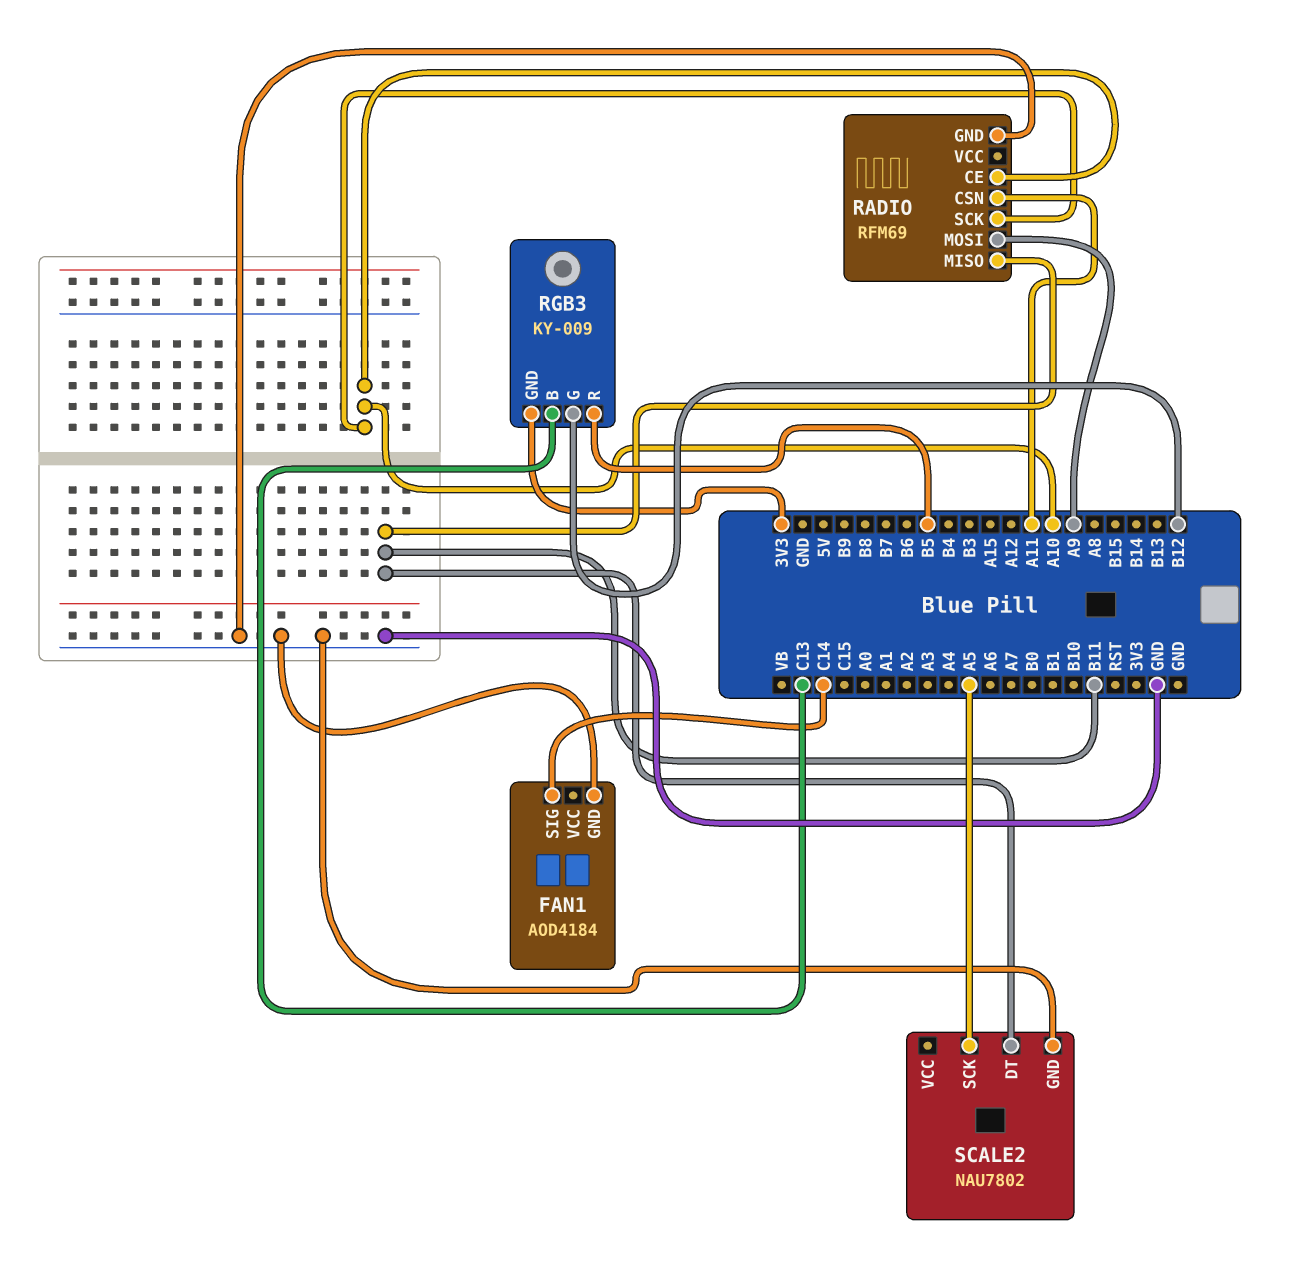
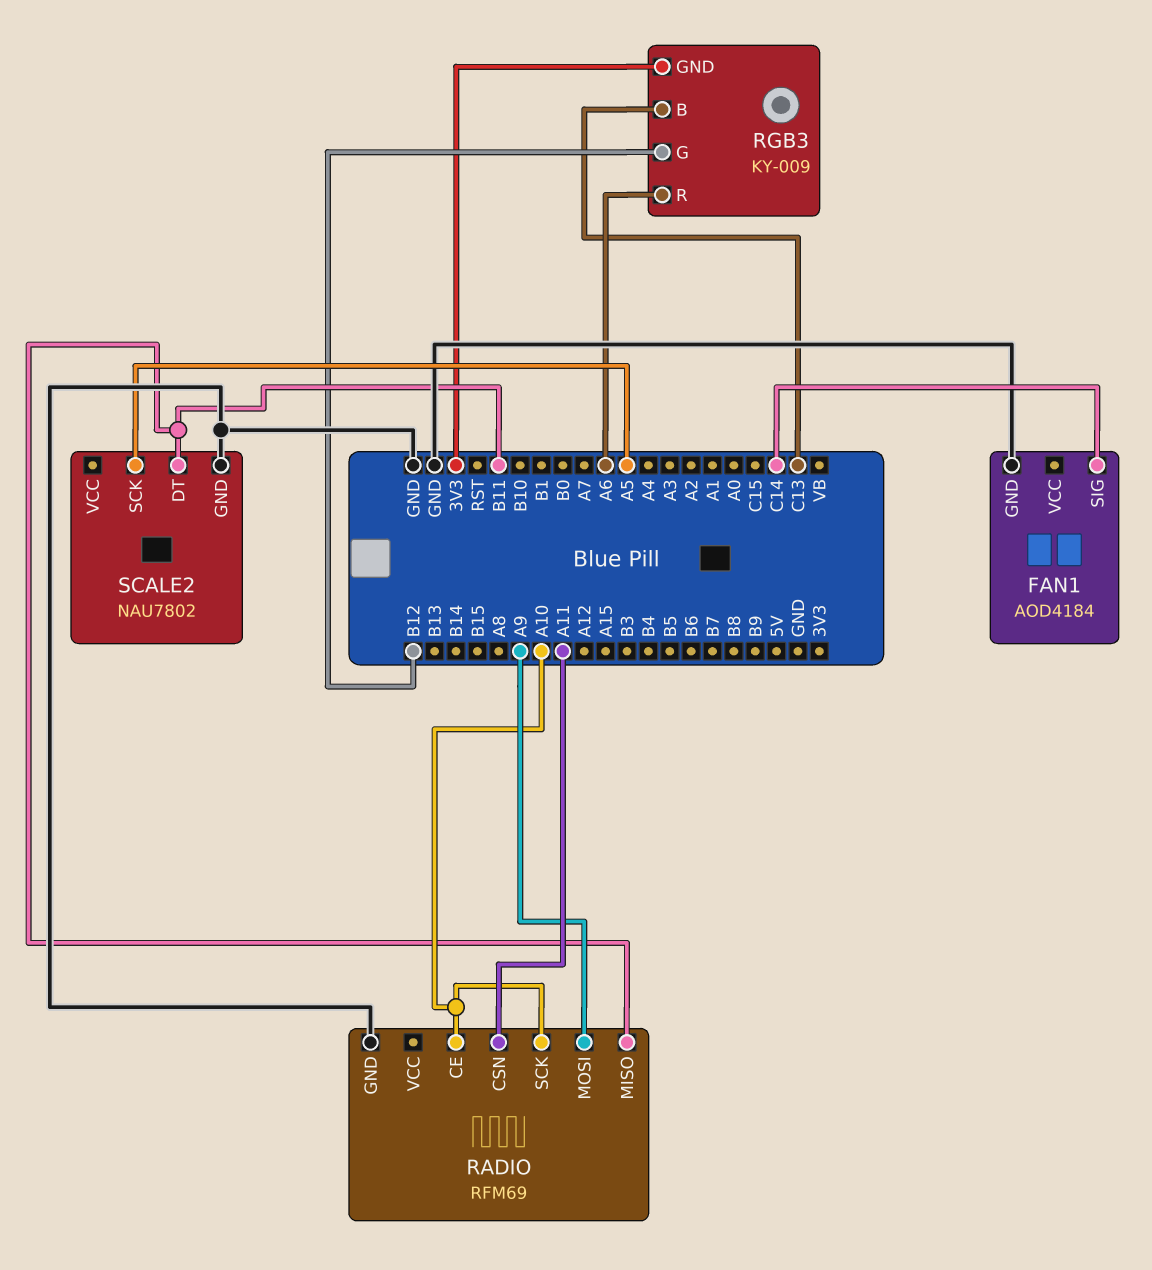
RGB3 pin R: B5 -> A6

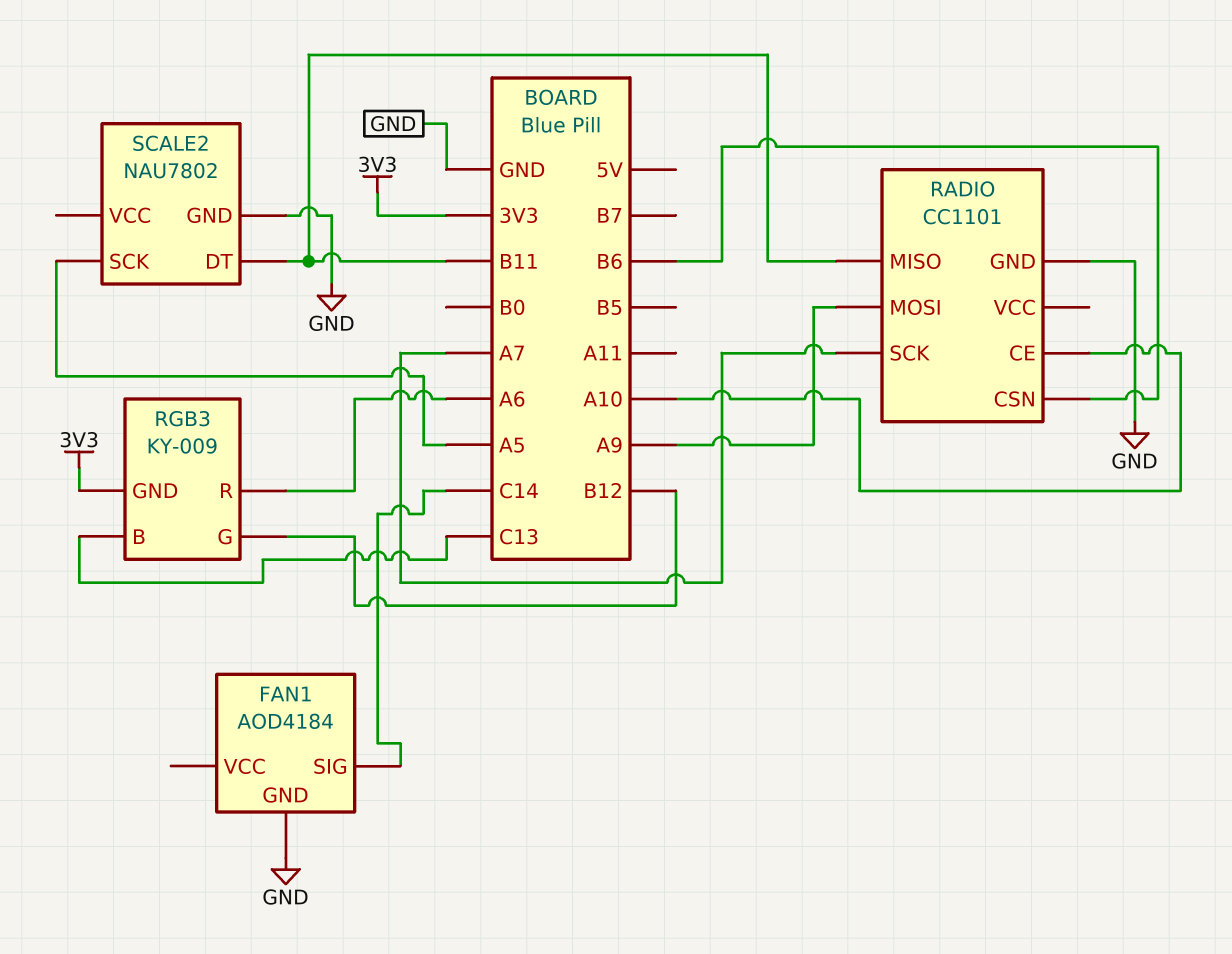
RADIO: RFM69 -> CC1101
RADIO pin CSN: A11 -> B6
RADIO pin SCK: A10 -> A7

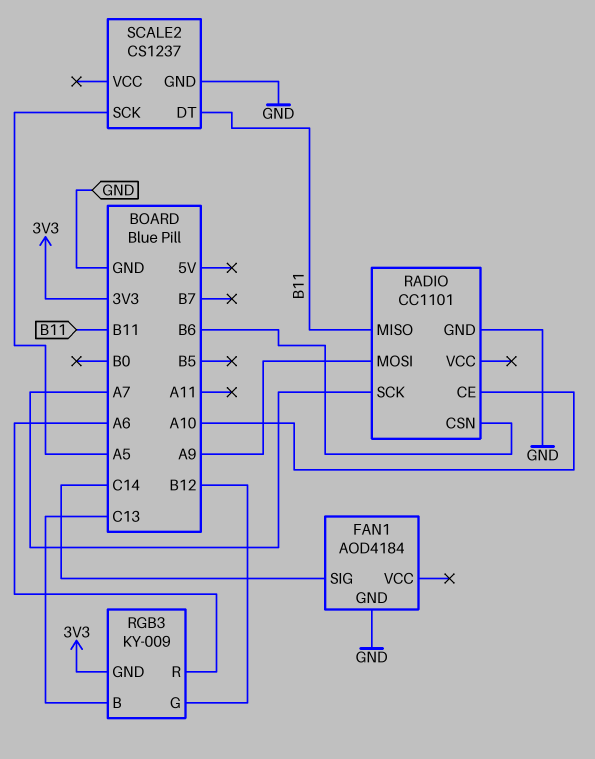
SCALE2: NAU7802 -> CS1237

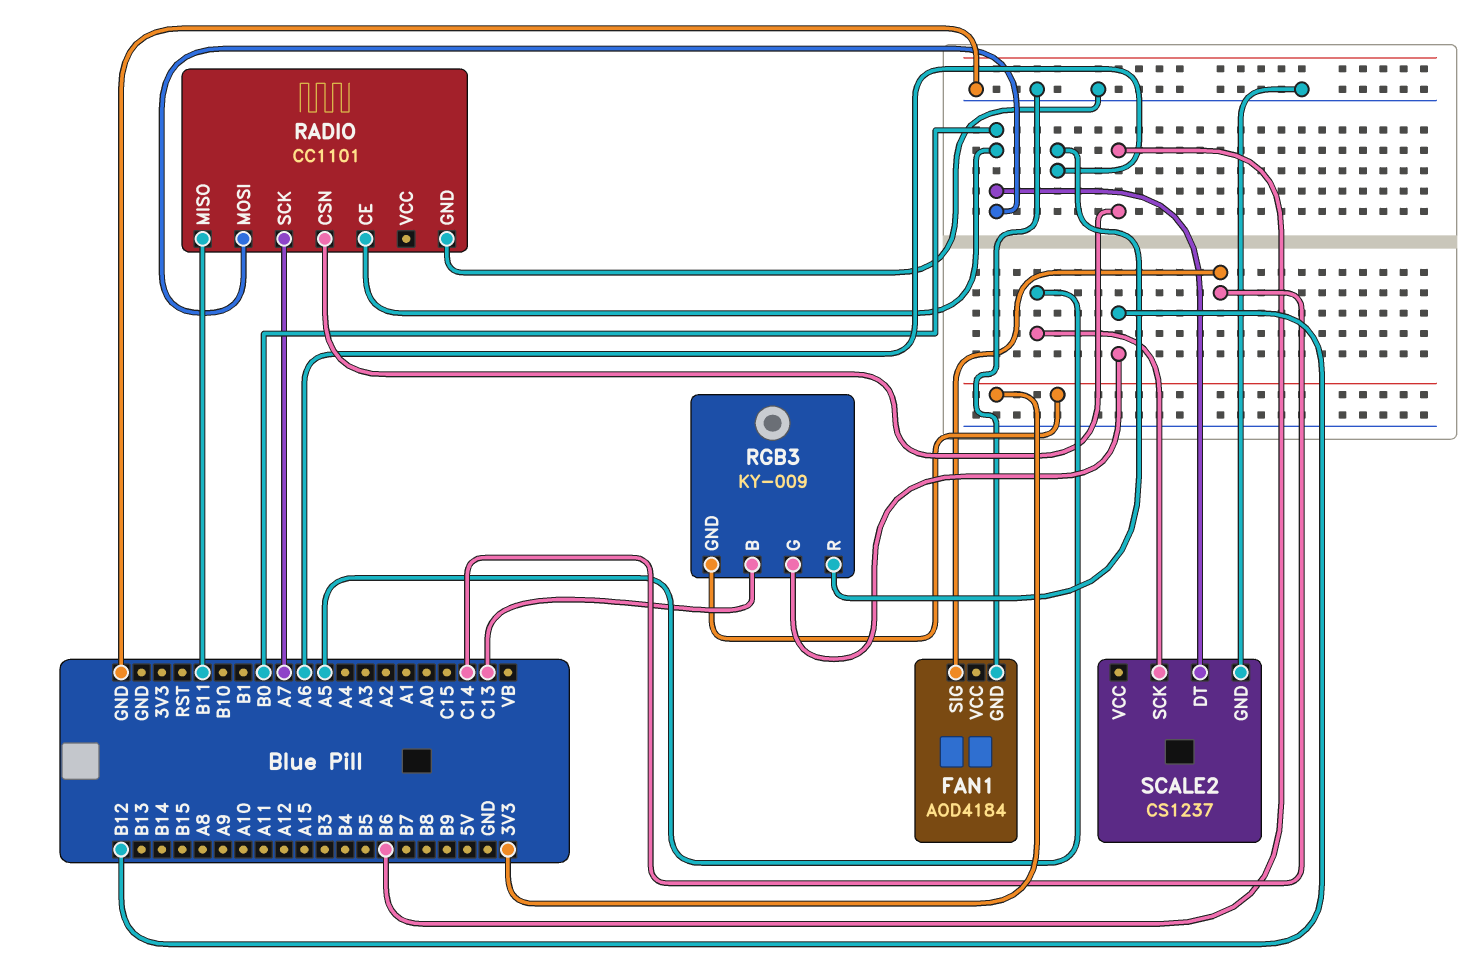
RADIO pin CE: A10 -> B0
RADIO pin MOSI: A9 -> B0
SCALE2 pin DT: B11 -> B0

